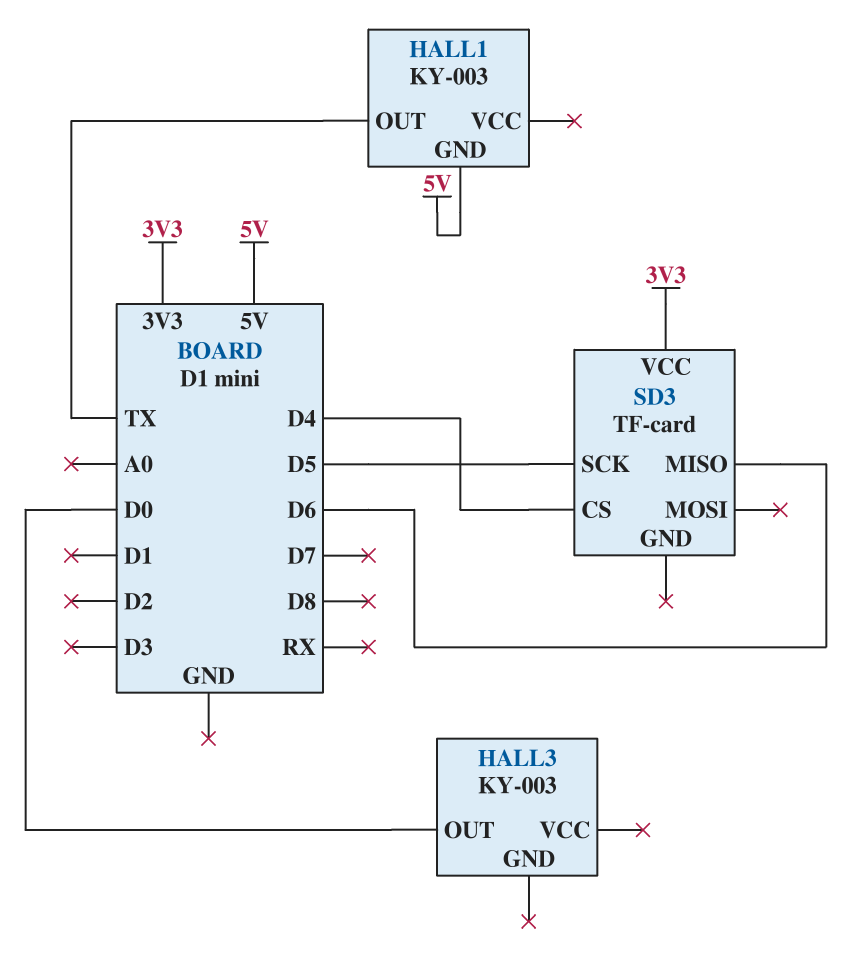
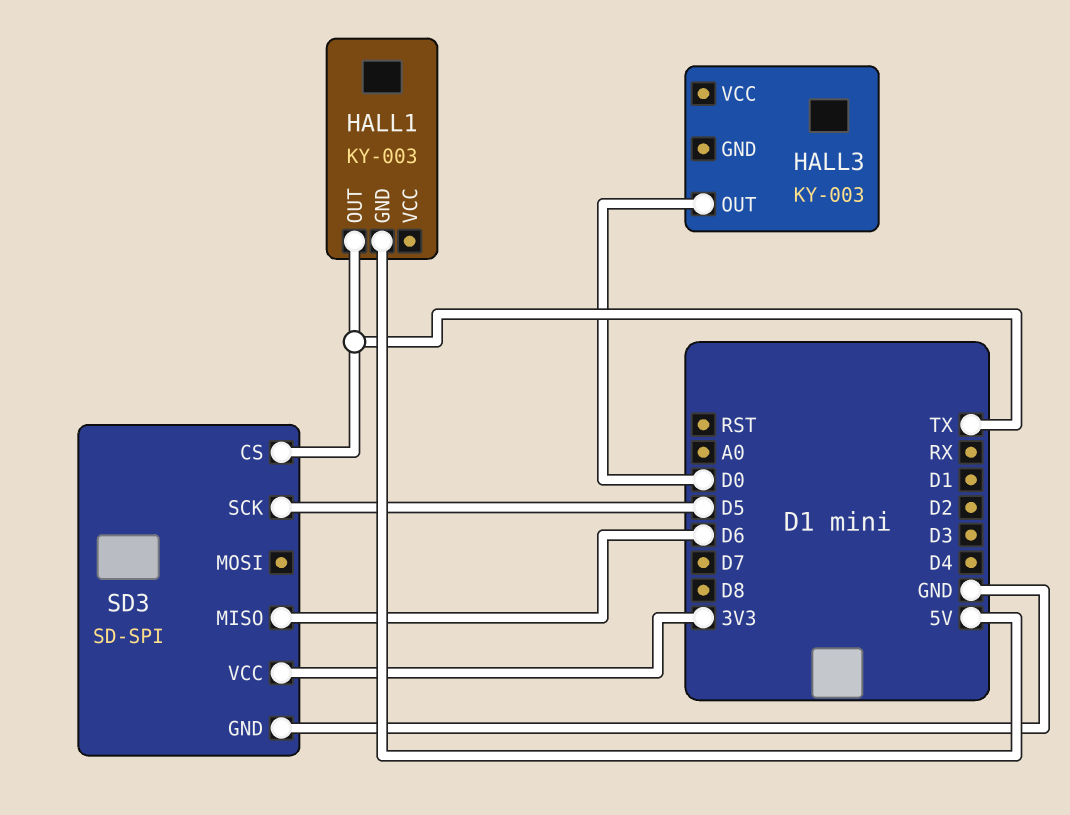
SD3: TF-card -> SD-SPI
SD3 pin CS: D4 -> TX
SD3 pin GND: none -> GND

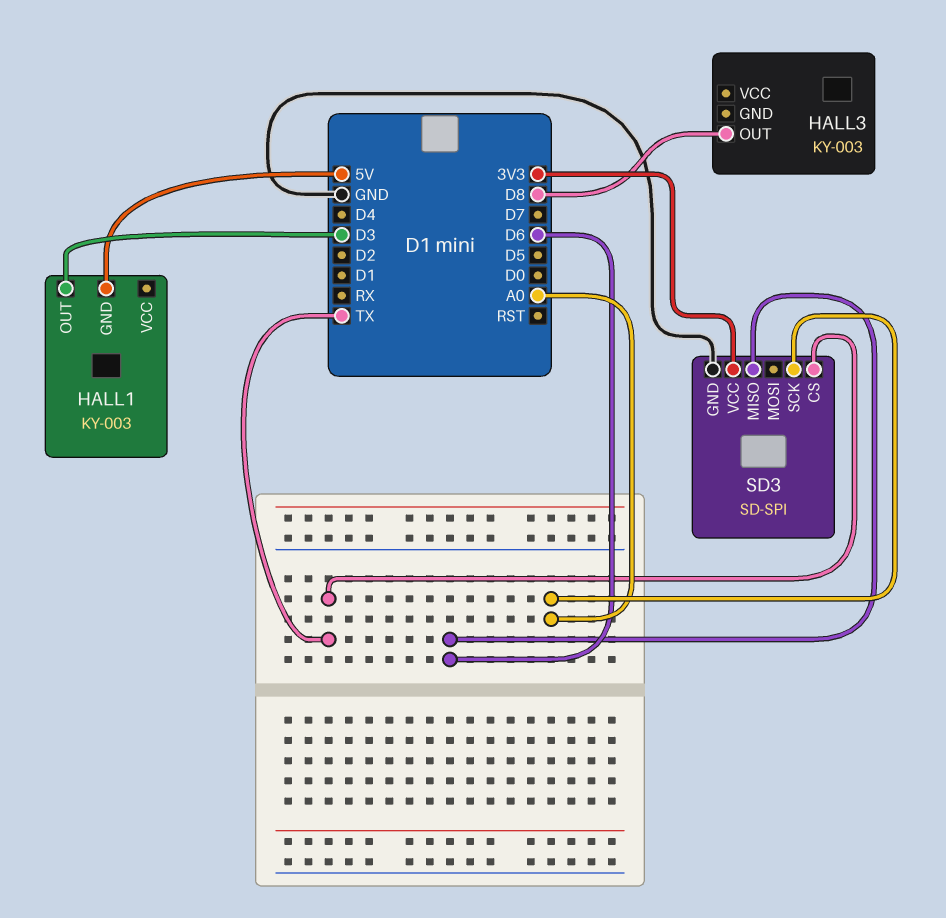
HALL1 pin OUT: TX -> D3
HALL3 pin OUT: D0 -> D8
SD3 pin SCK: D5 -> A0

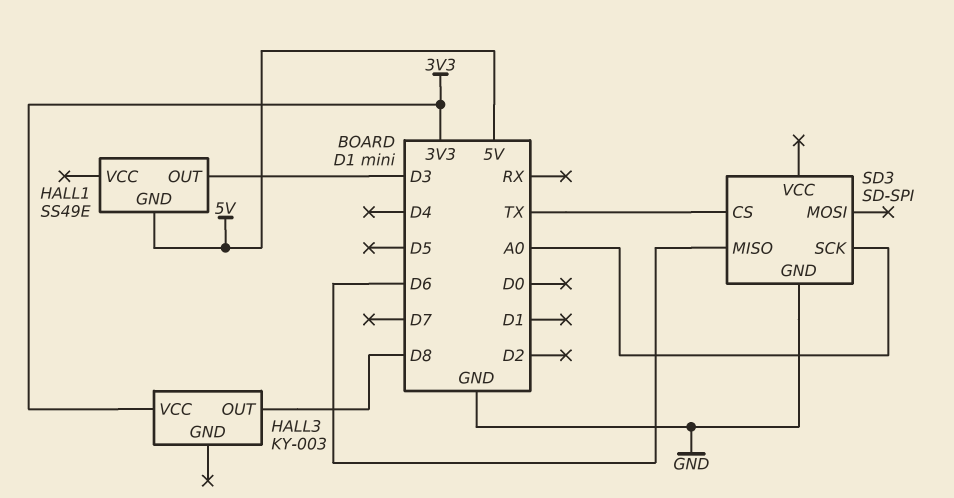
HALL1: KY-003 -> SS49E
HALL3 pin VCC: none -> 3V3
SD3 pin VCC: 3V3 -> none

